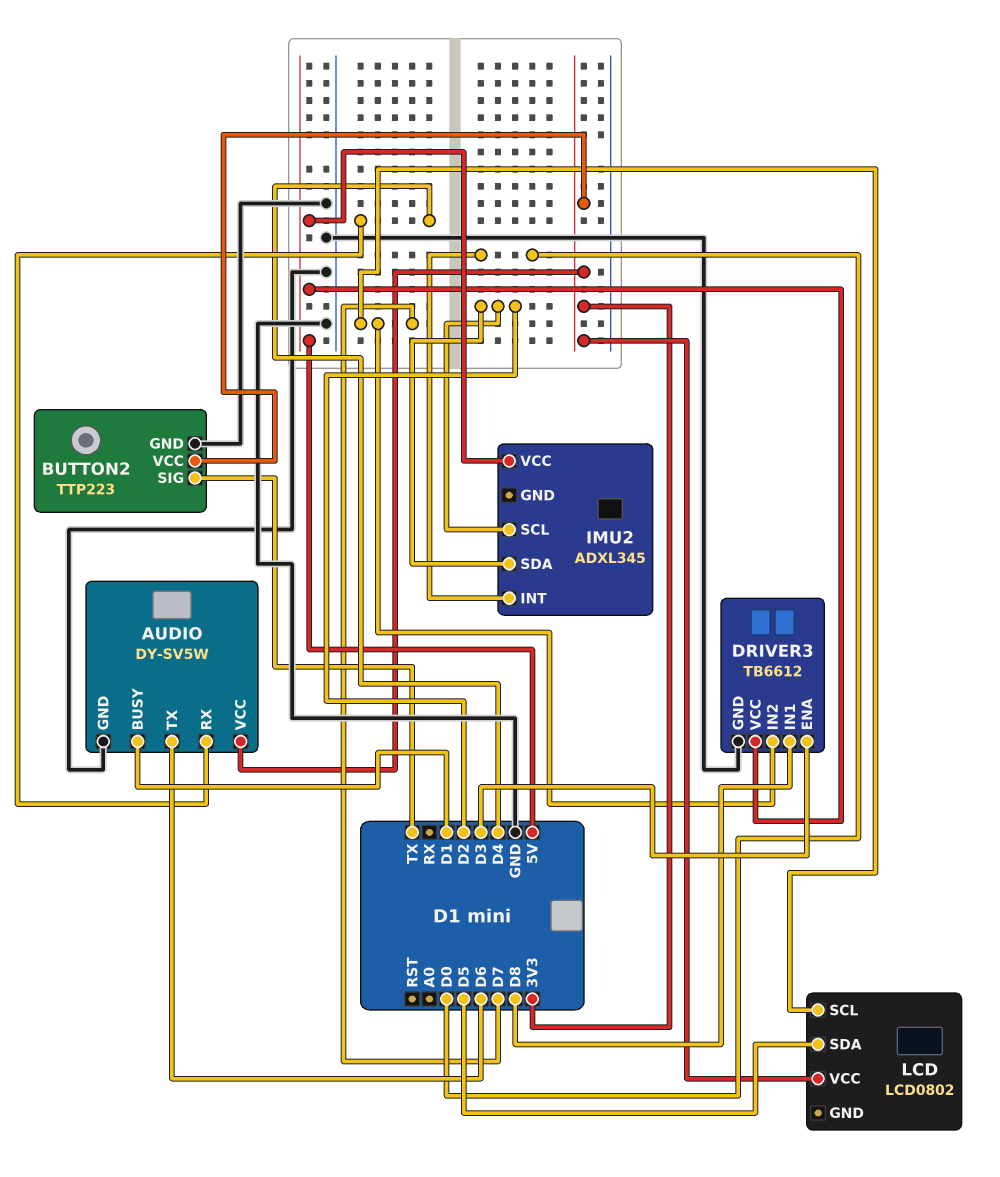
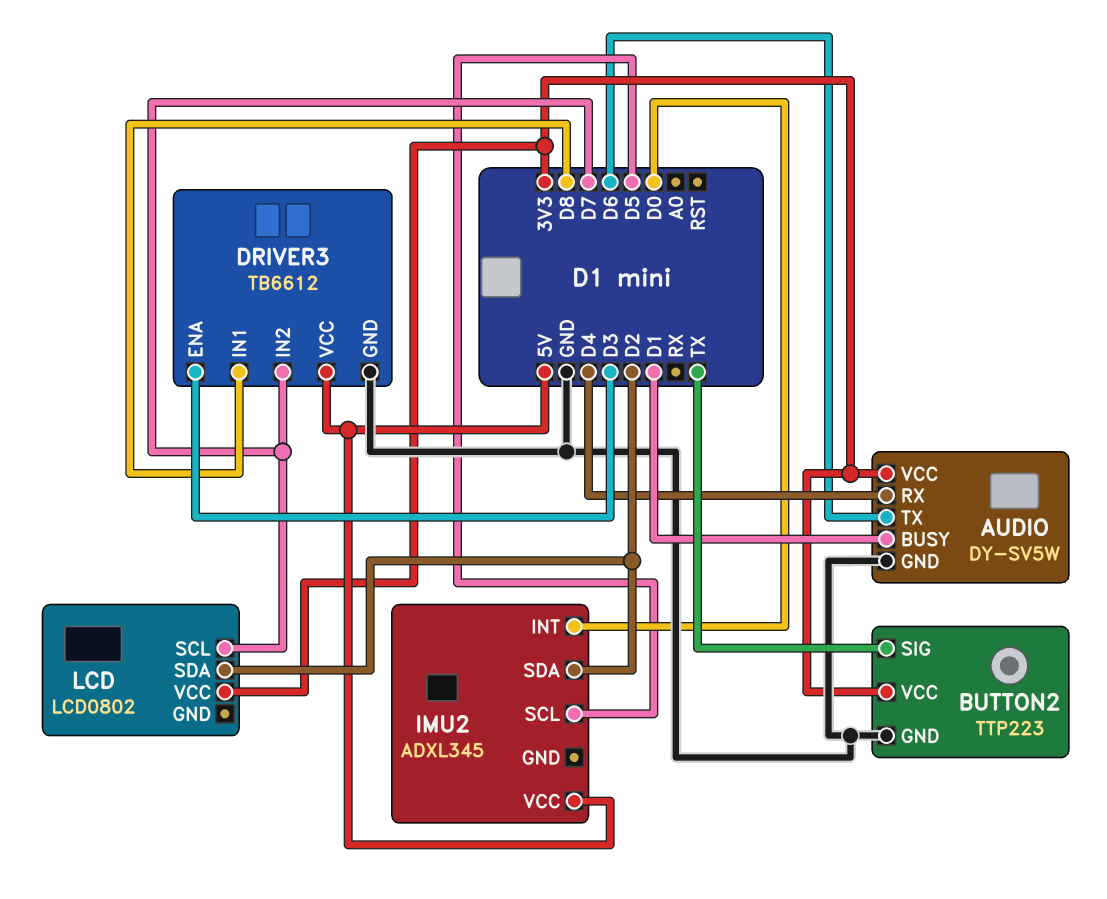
IMU2 pin SCL: D2 -> D5
LCD pin SDA: D5 -> D2

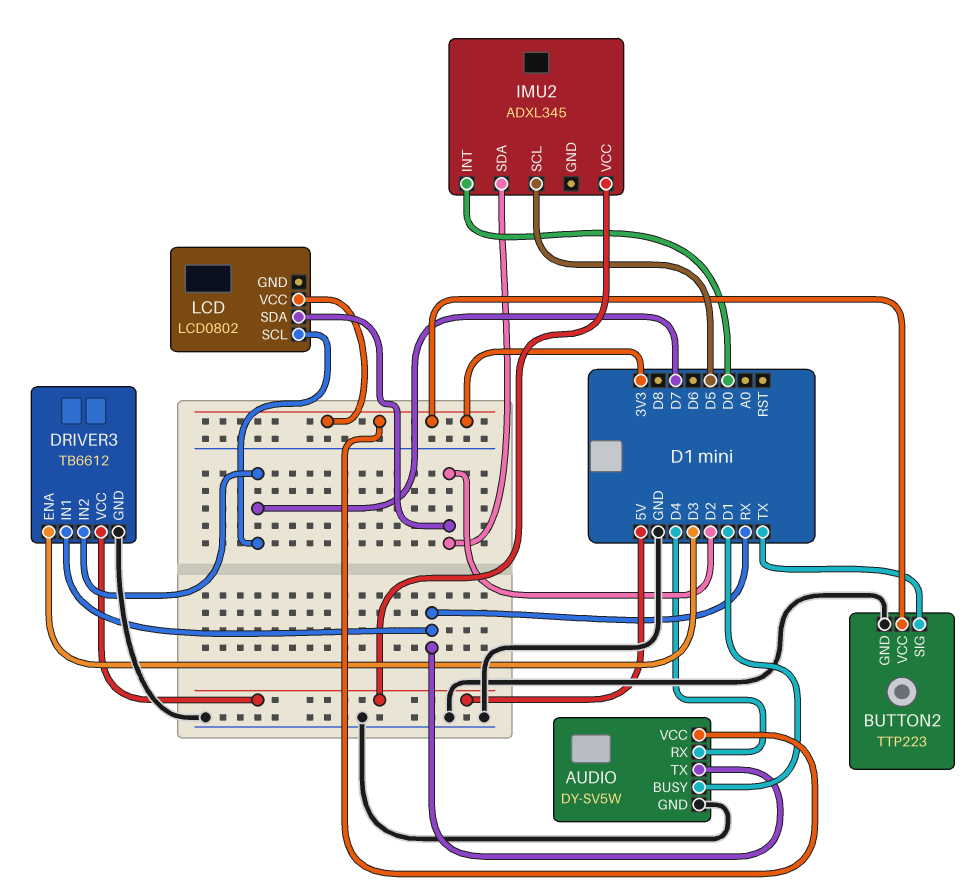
AUDIO pin TX: D6 -> RX
DRIVER3 pin IN1: D8 -> RX

